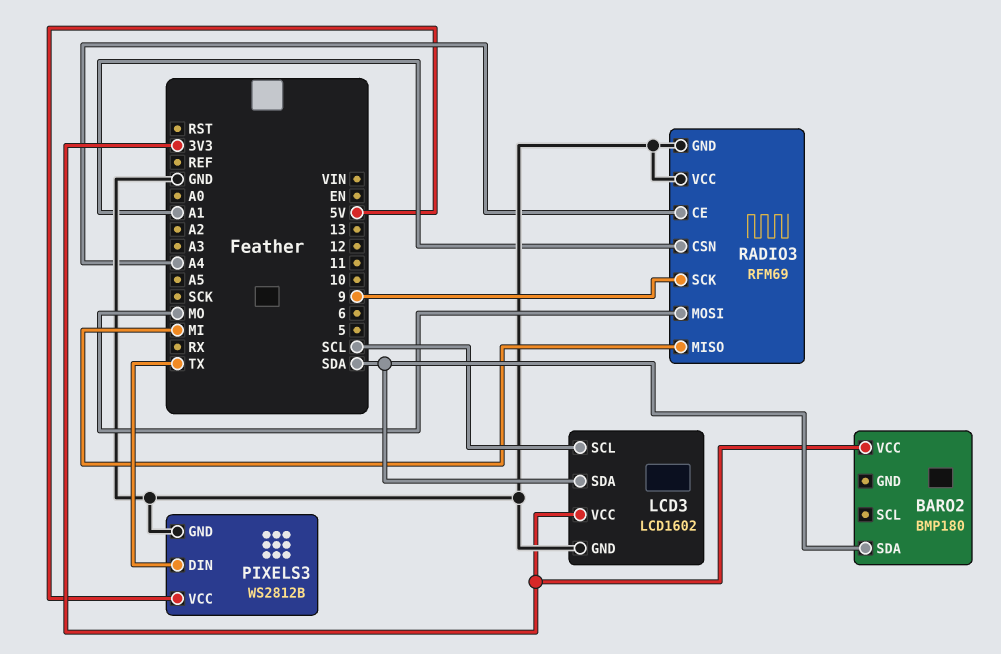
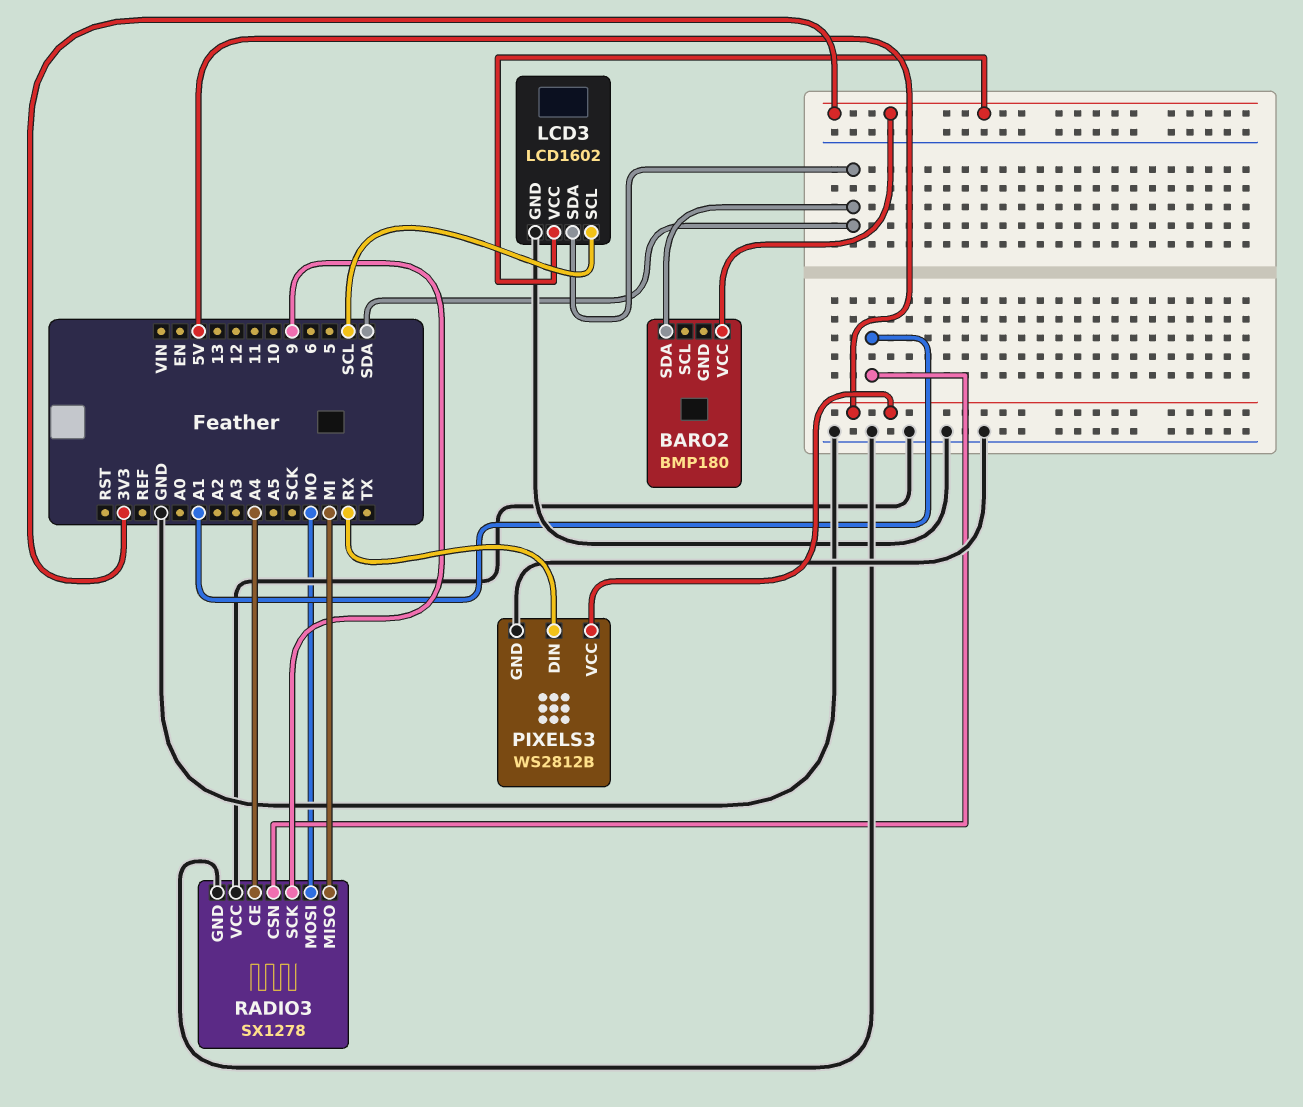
PIXELS3 pin DIN: TX -> RX
RADIO3: RFM69 -> SX1278

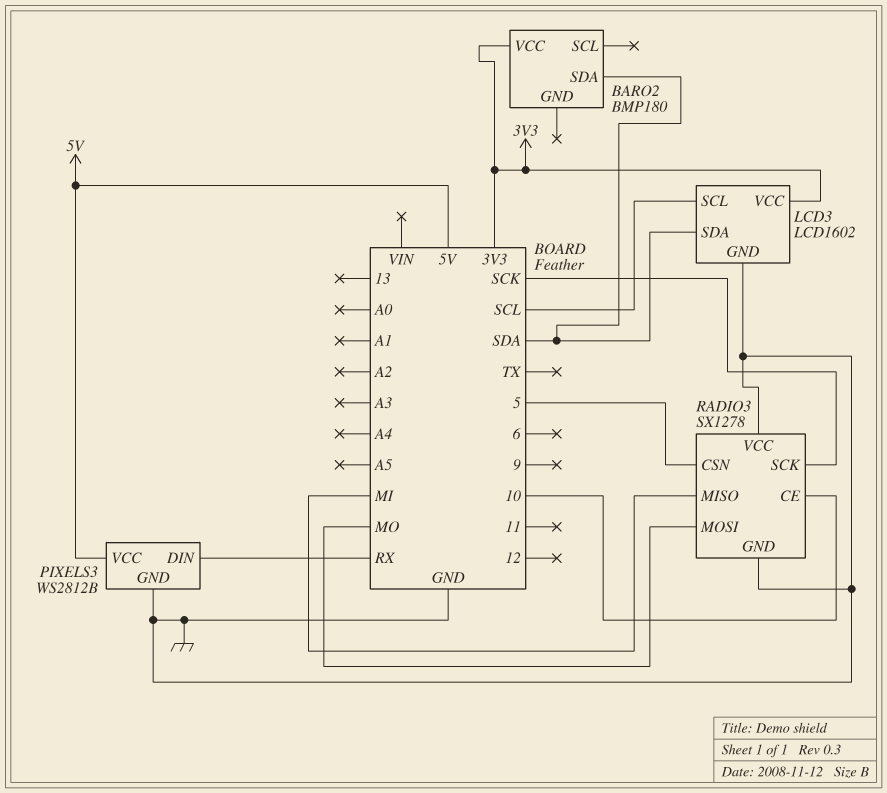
RADIO3 pin CE: A4 -> 10
RADIO3 pin CSN: A1 -> 5
RADIO3 pin SCK: 9 -> SCK

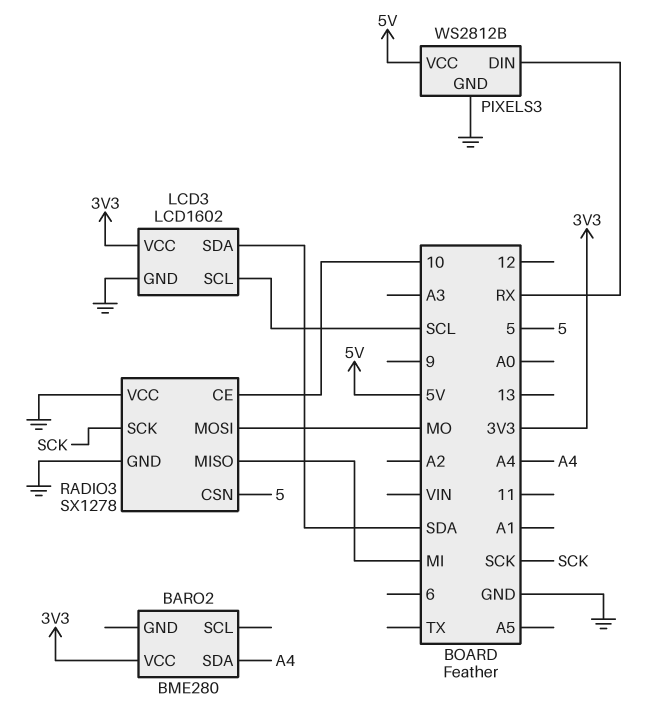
BARO2: BMP180 -> BME280
BARO2 pin SDA: SDA -> A4

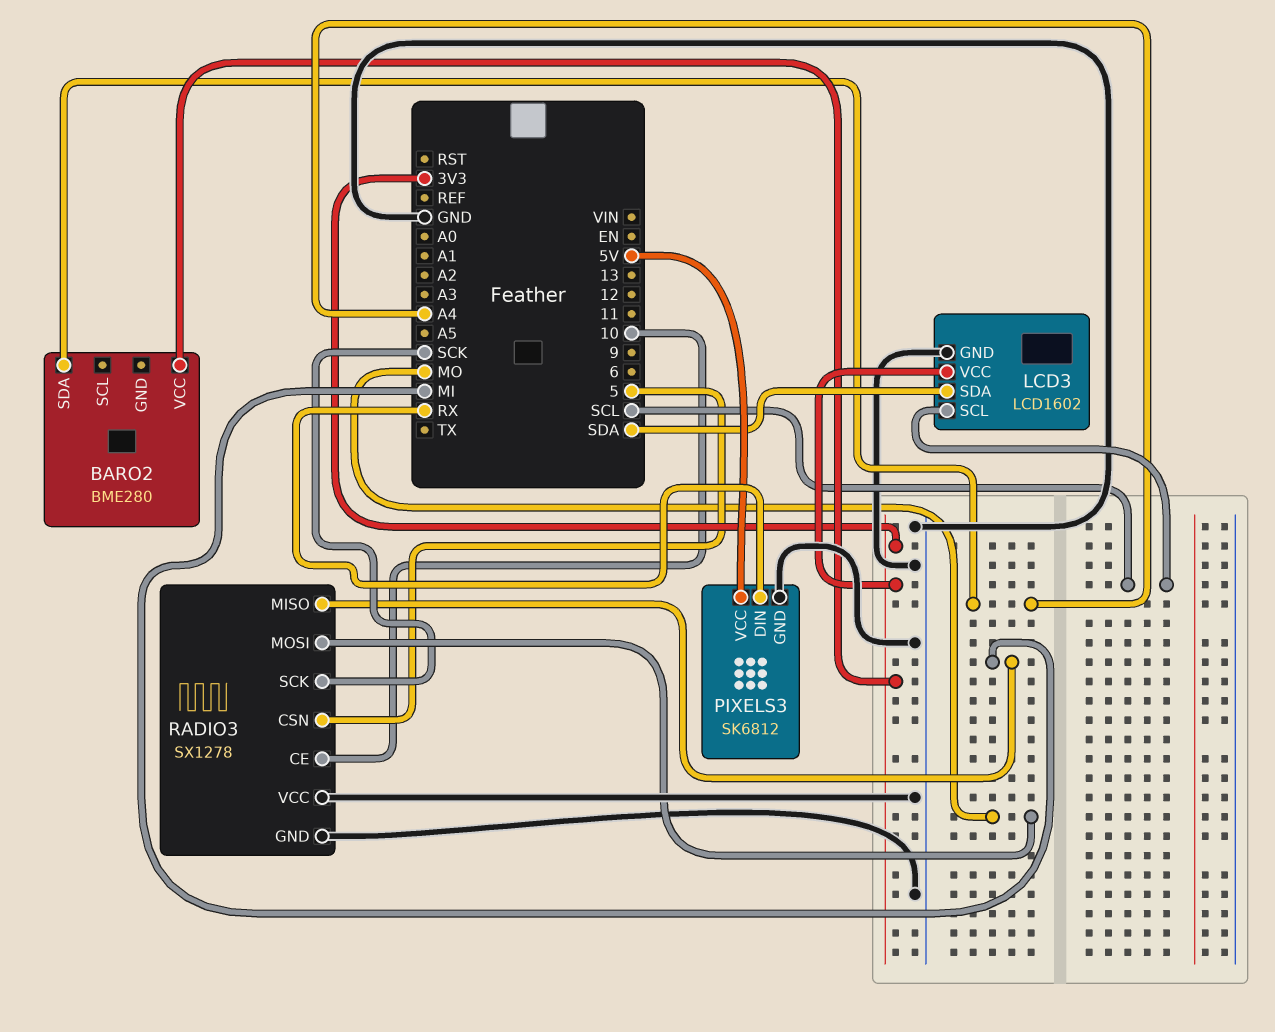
PIXELS3: WS2812B -> SK6812

